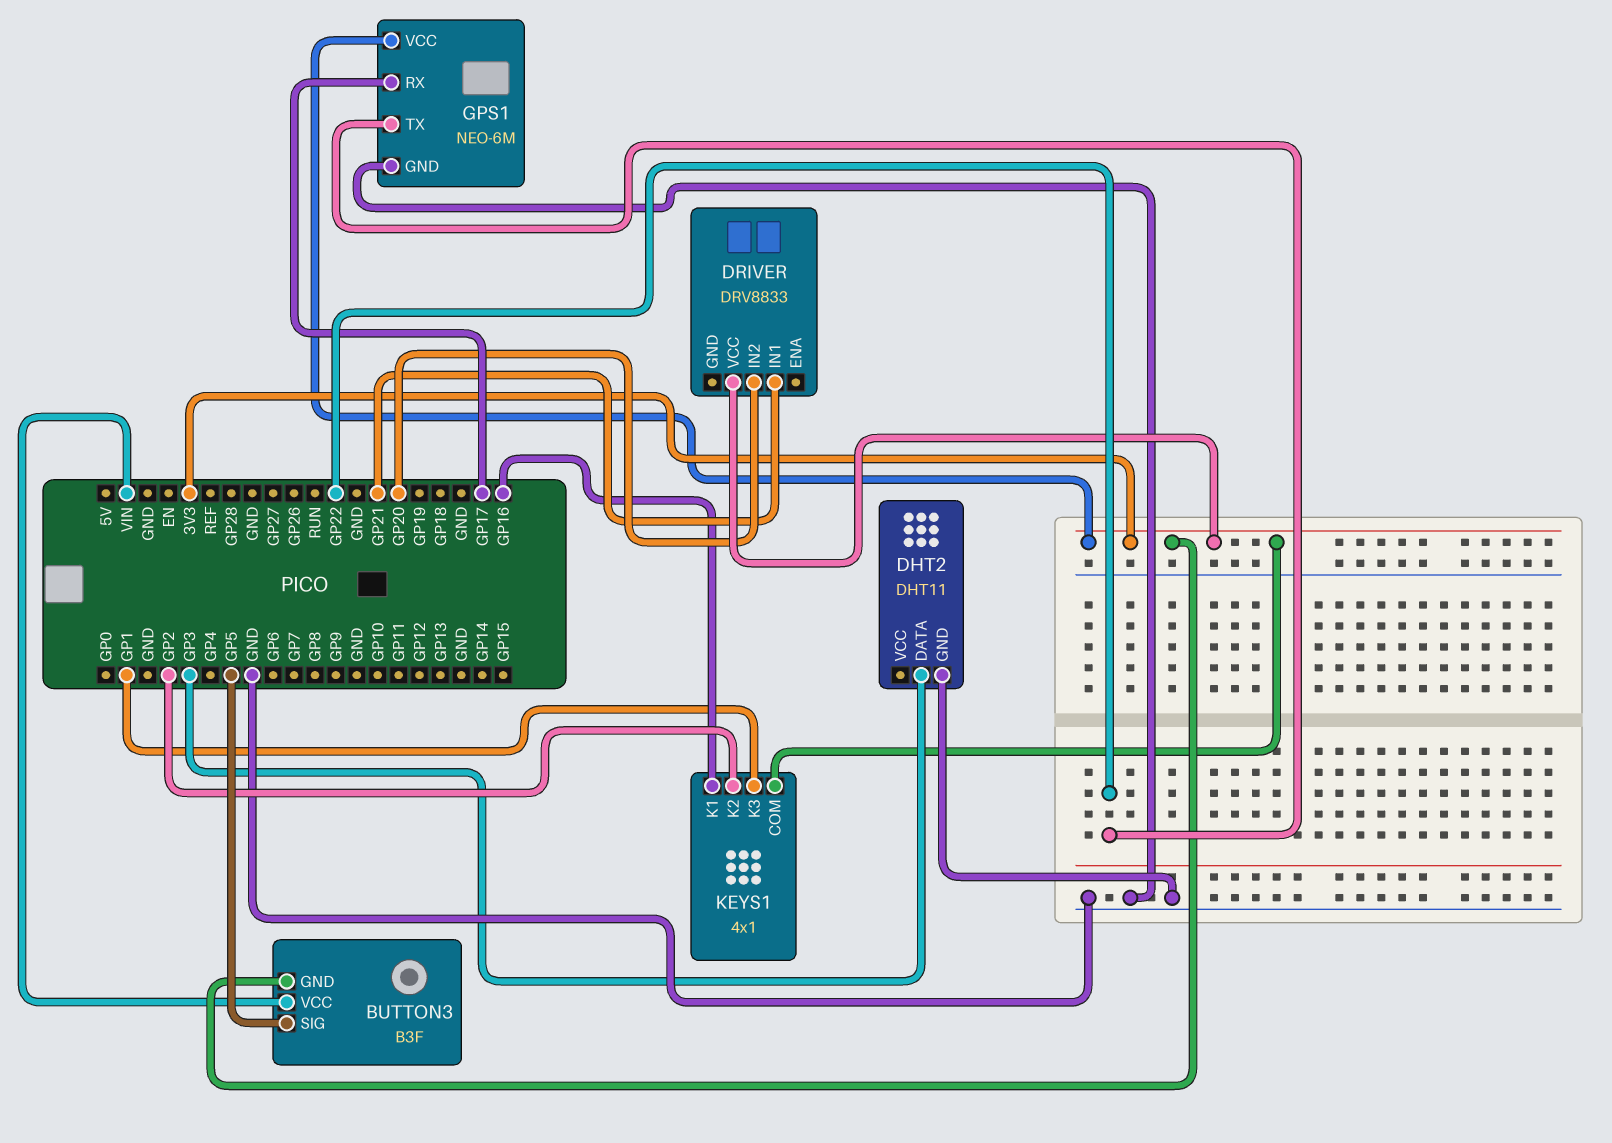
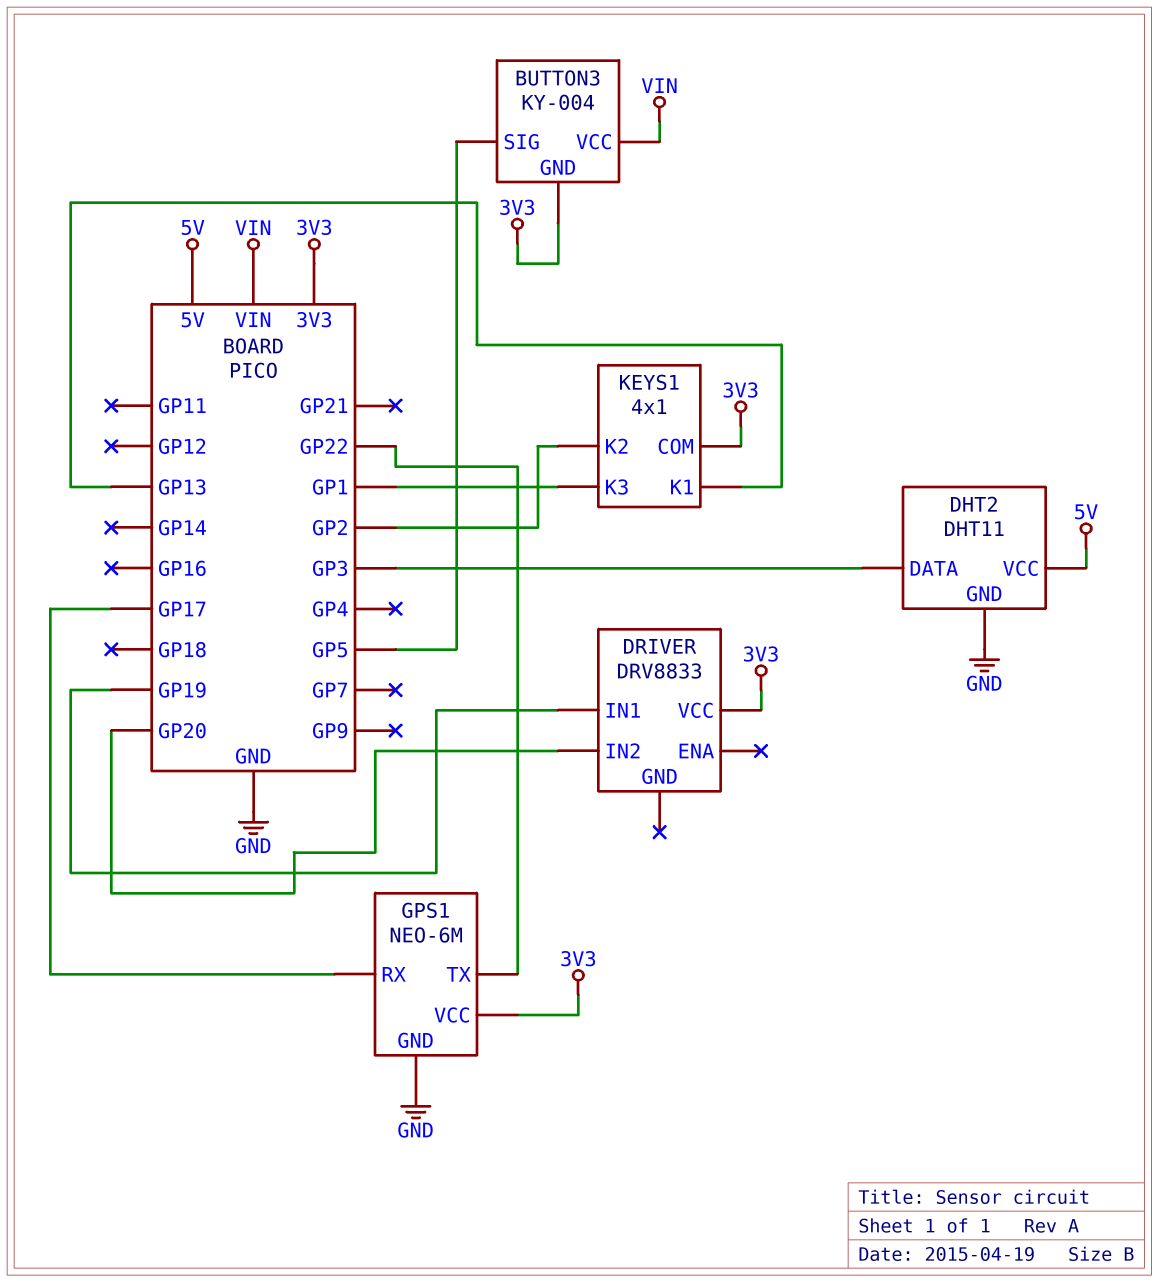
BUTTON3: B3F -> KY-004
DHT2 pin VCC: none -> 5V
DRIVER pin IN1: GP21 -> GP19
KEYS1 pin K1: GP16 -> GP13

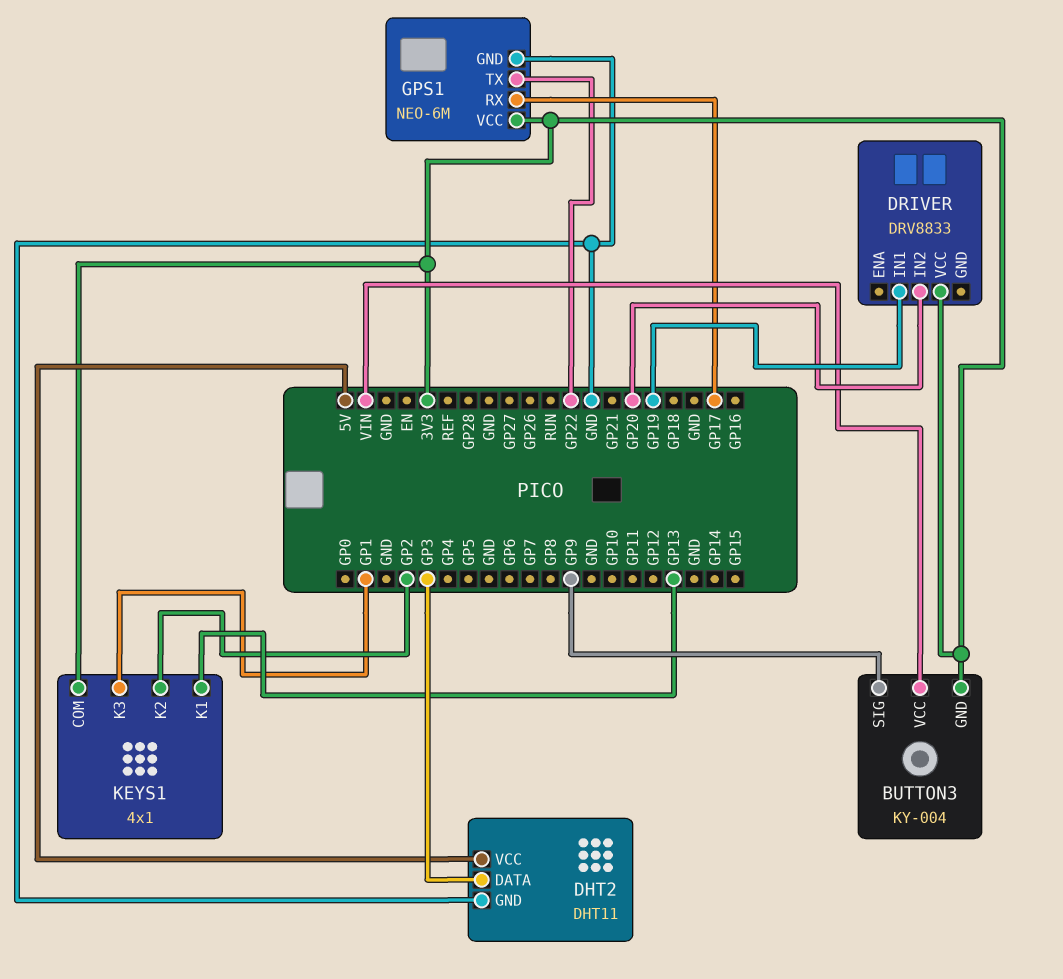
BUTTON3 pin SIG: GP5 -> GP9

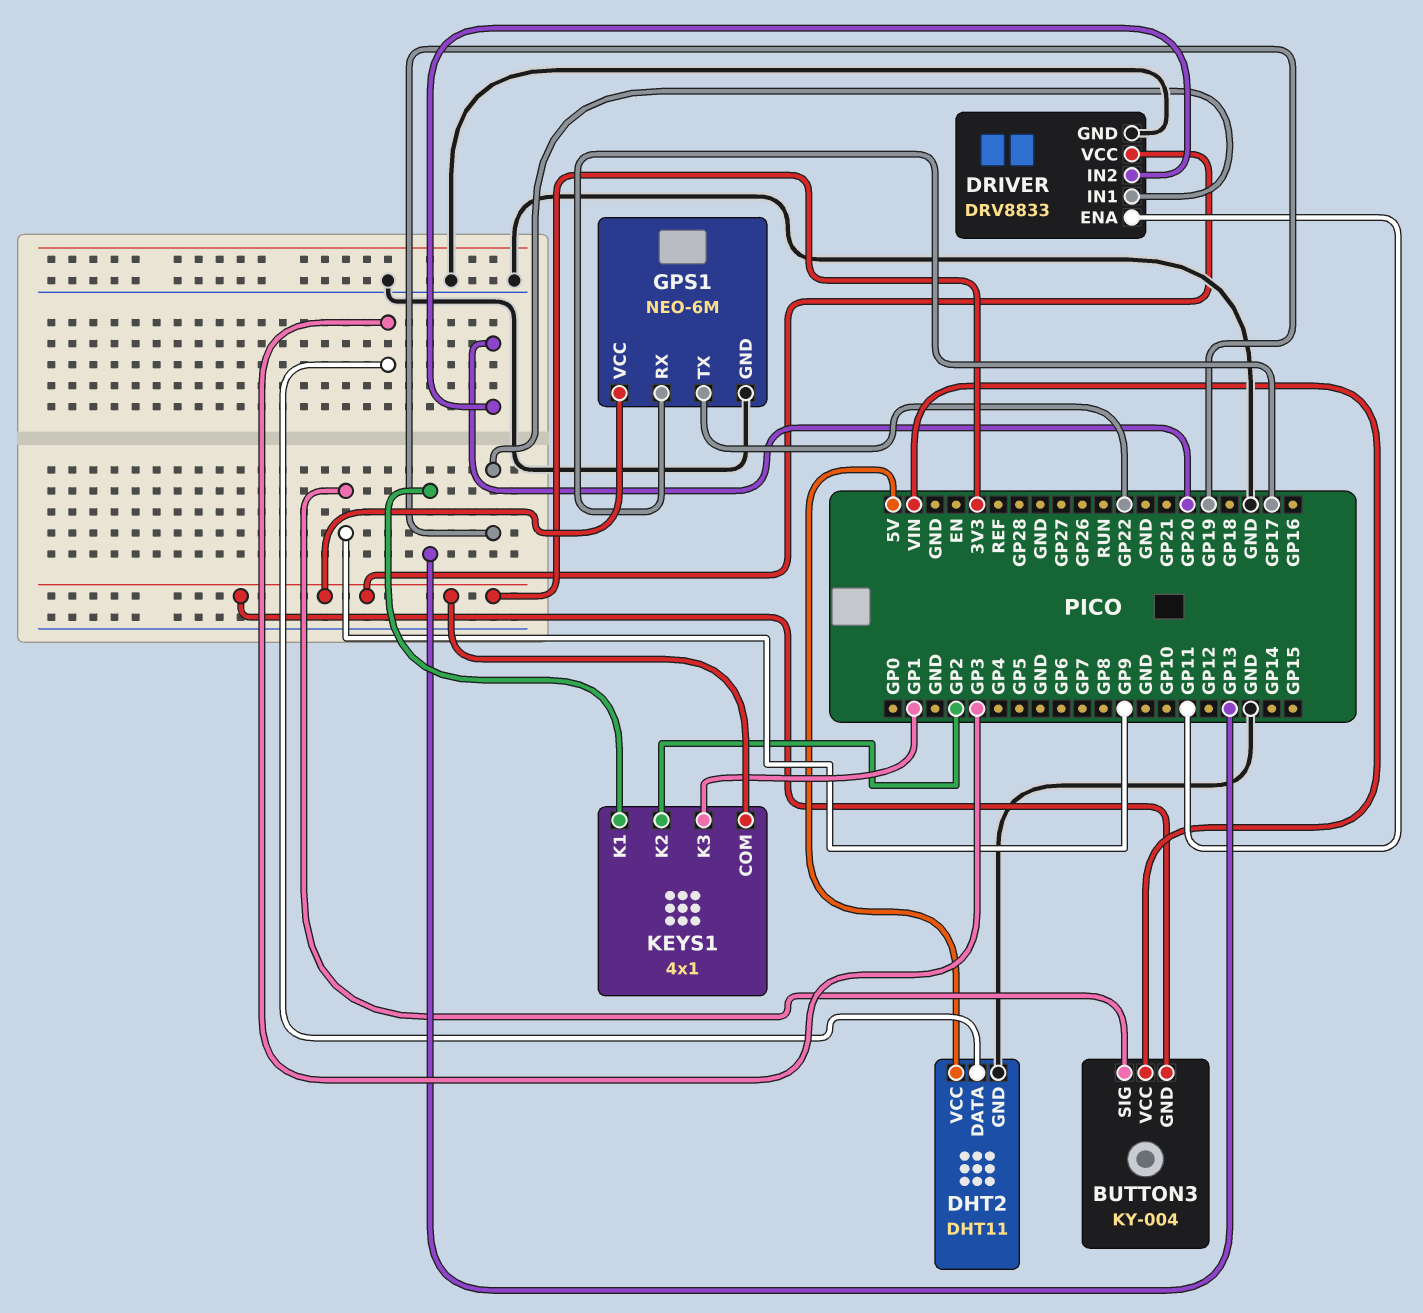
DRIVER pin ENA: none -> GP11
DRIVER pin GND: none -> GND

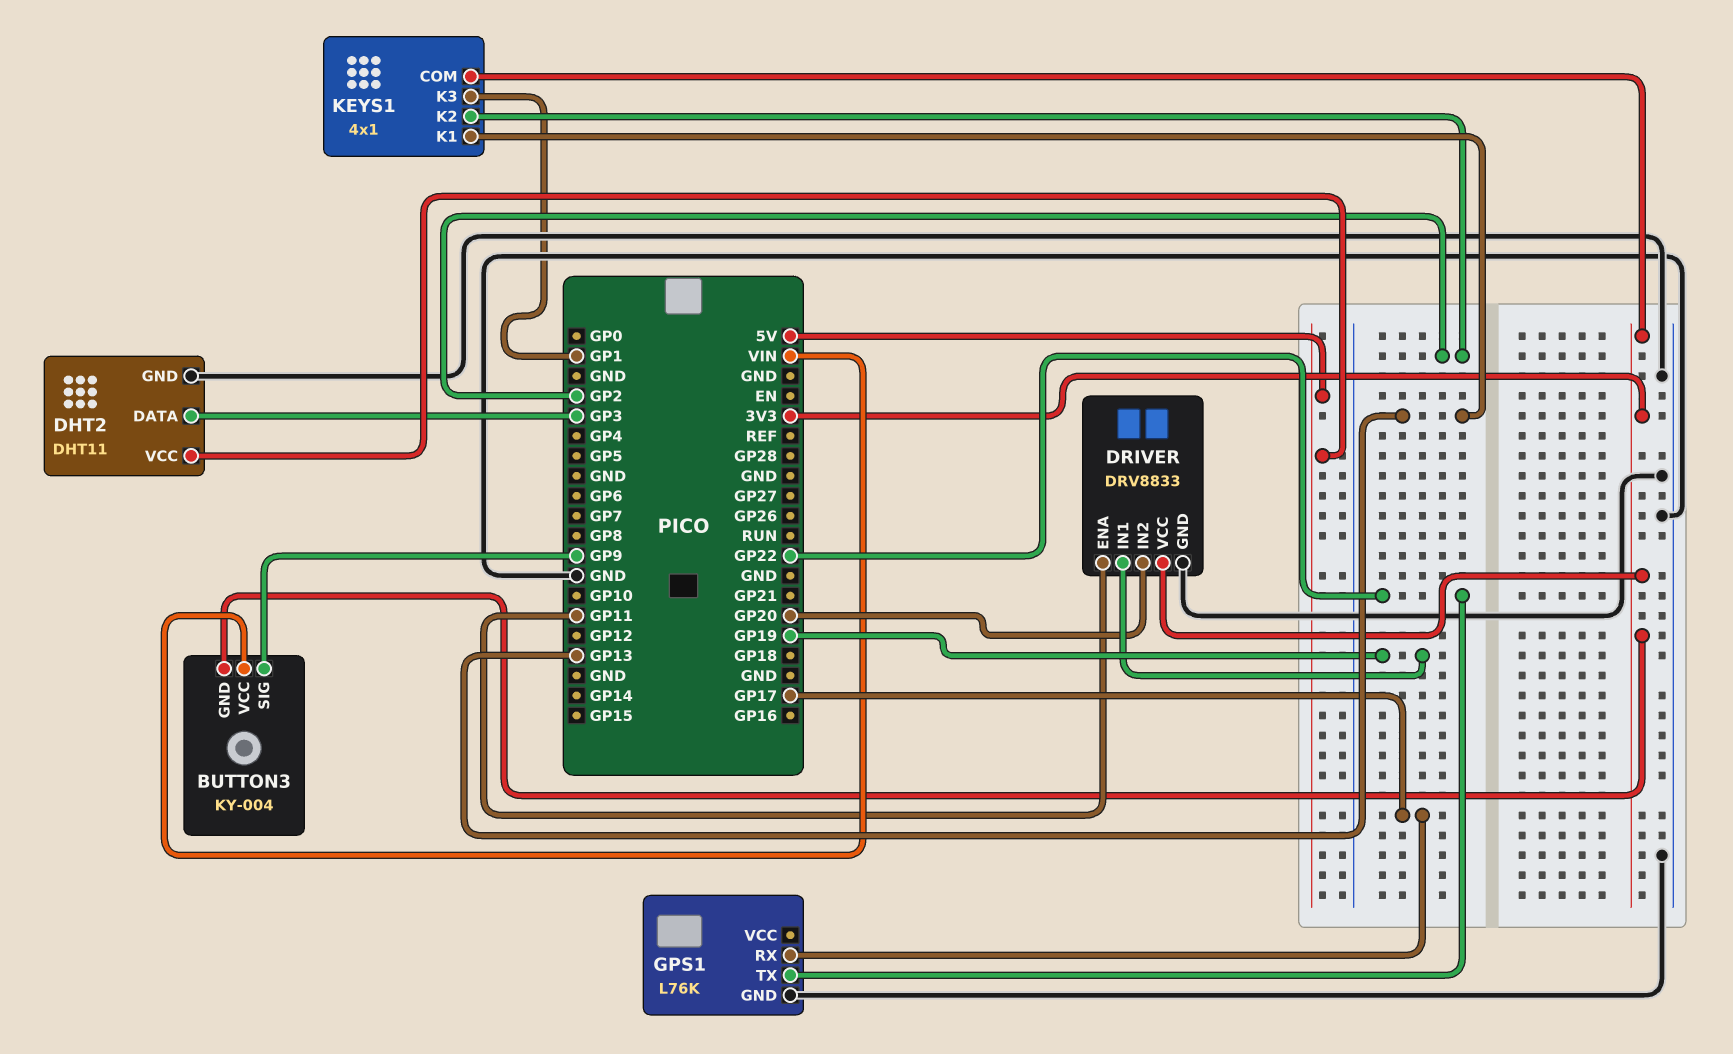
GPS1: NEO-6M -> L76K
GPS1 pin VCC: 3V3 -> none

